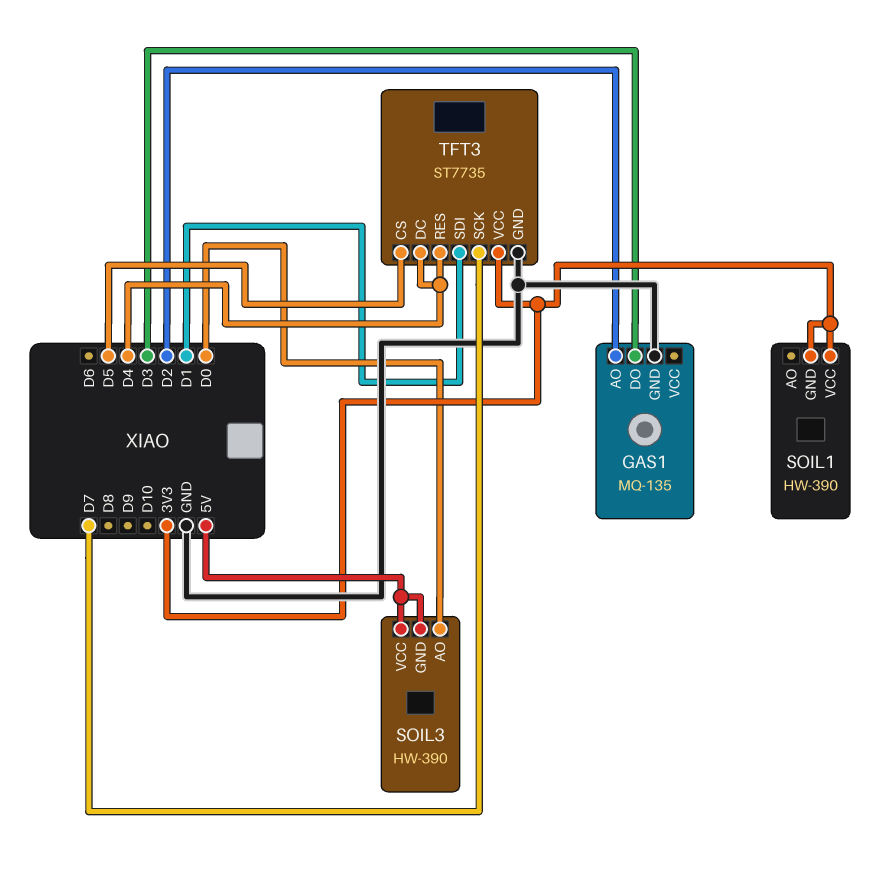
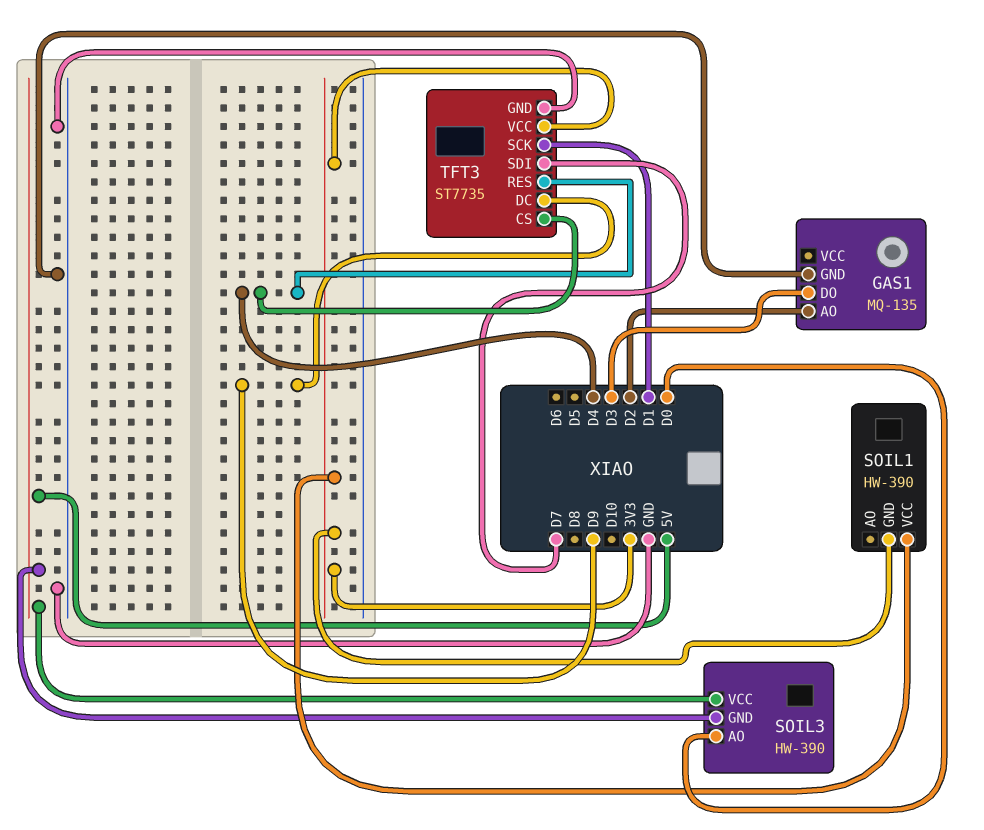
TFT3 pin CS: D5 -> D4
TFT3 pin DC: D4 -> D9
TFT3 pin SCK: D7 -> D1
TFT3 pin SDI: D1 -> D7

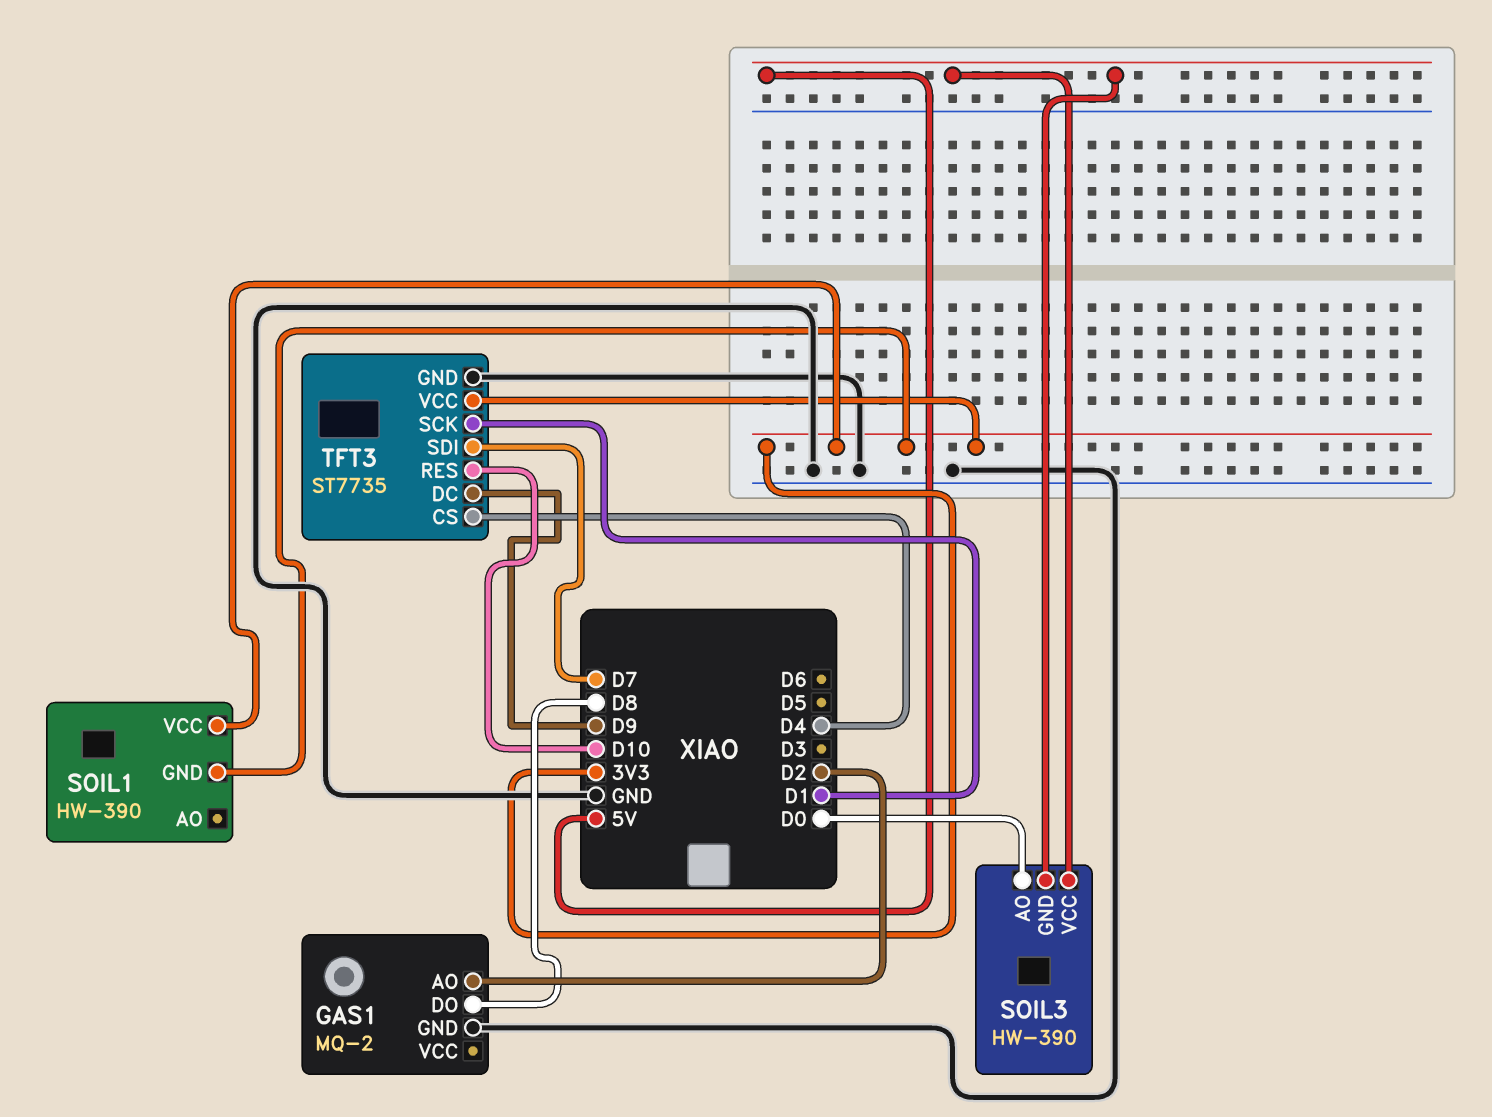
GAS1: MQ-135 -> MQ-2
GAS1 pin DO: D3 -> D8
TFT3 pin RES: D4 -> D10

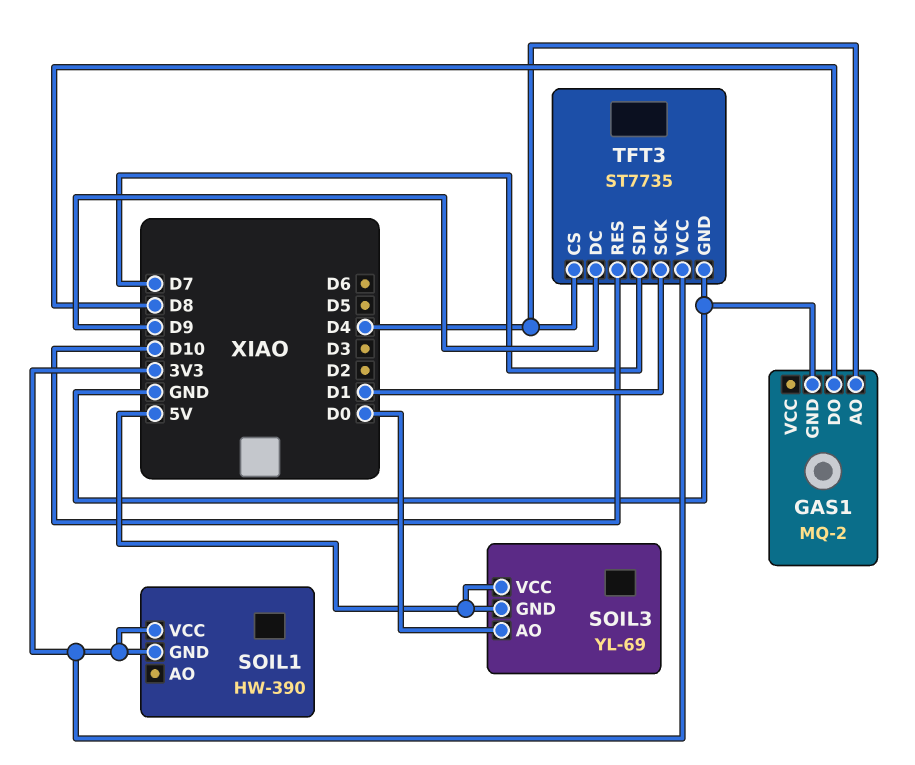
GAS1 pin AO: D2 -> D4
SOIL3: HW-390 -> YL-69

